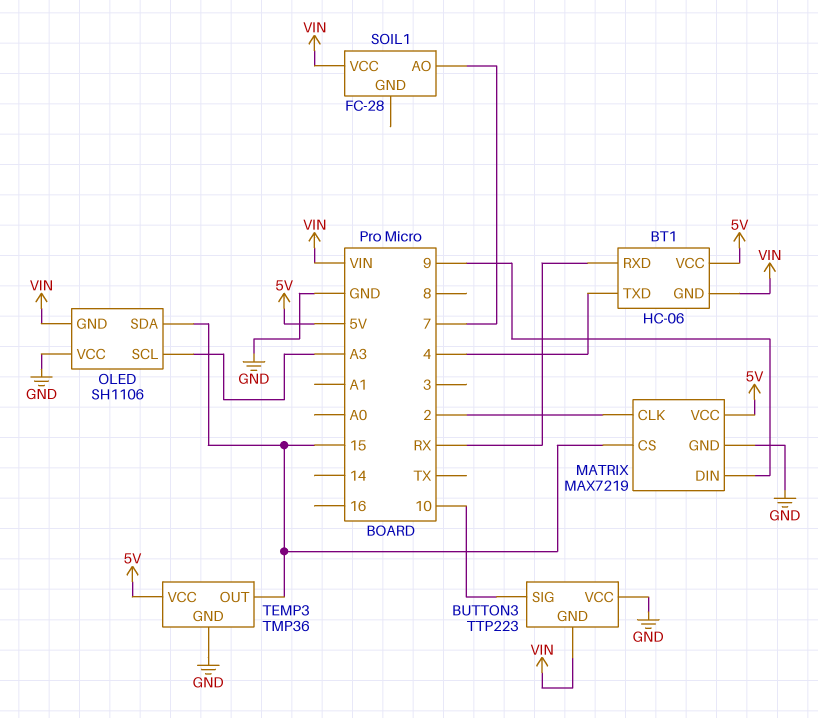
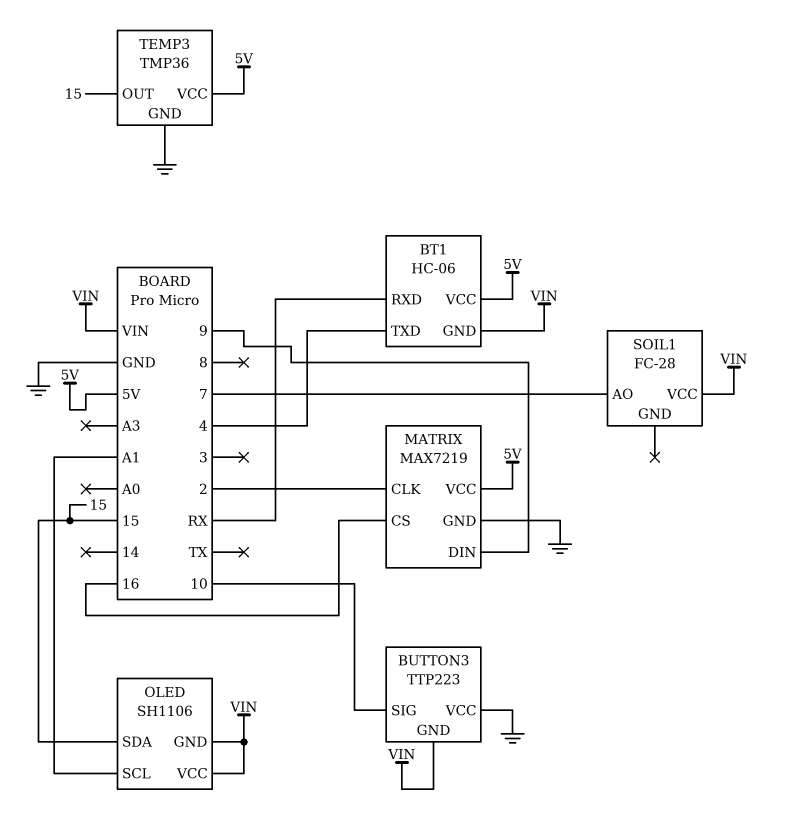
MATRIX pin CS: 15 -> 16
OLED pin SCL: A3 -> A1
OLED pin VCC: GND -> VIN

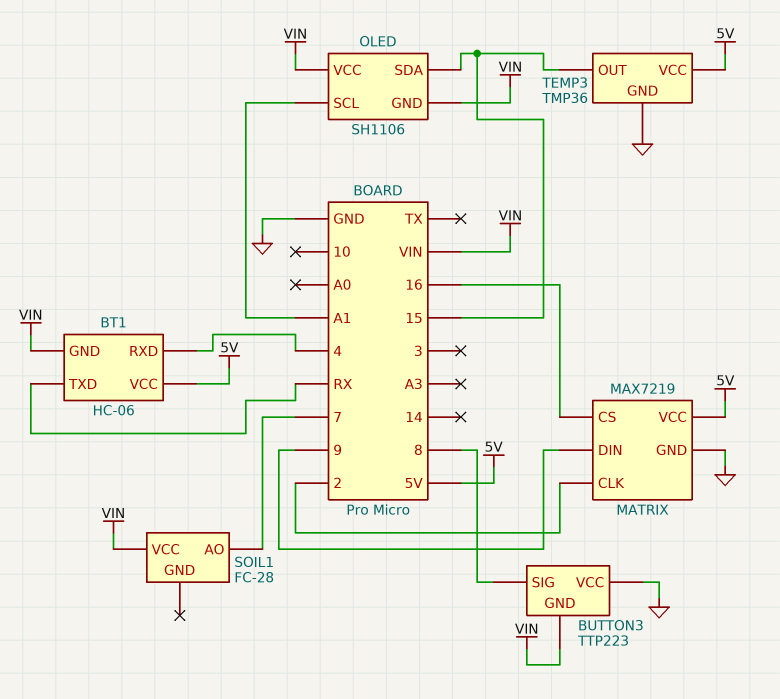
BT1 pin RXD: RX -> 4
BT1 pin TXD: 4 -> RX
BUTTON3 pin SIG: 10 -> 8

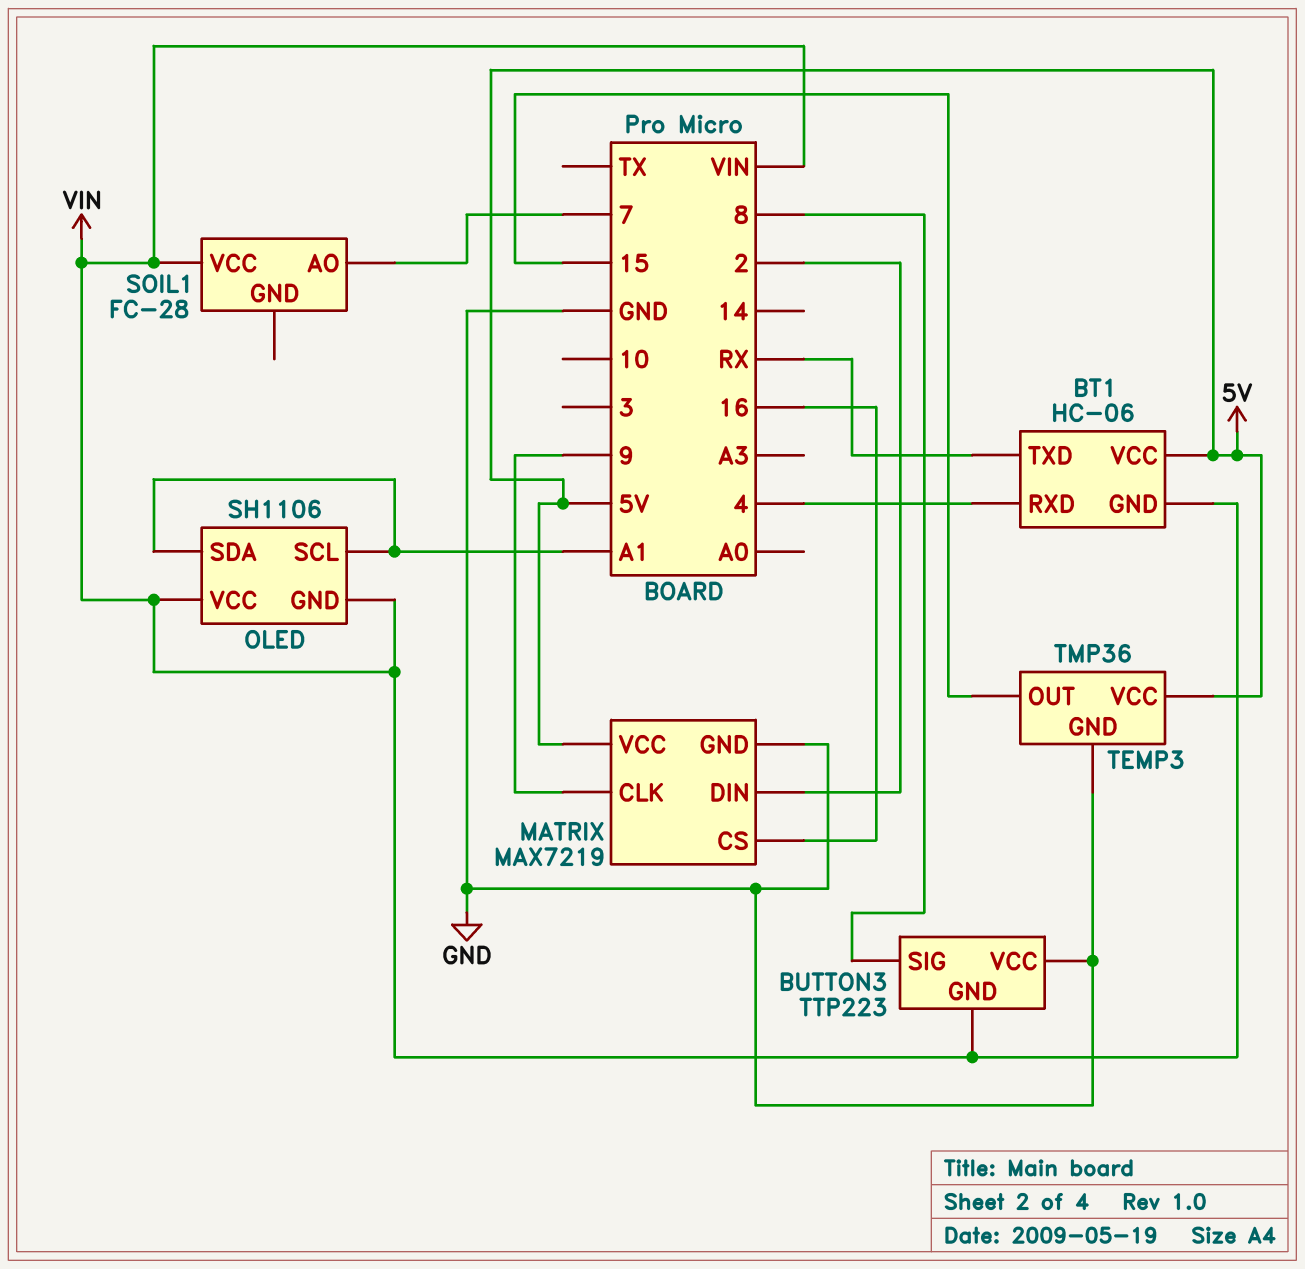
MATRIX pin CLK: 2 -> 9
MATRIX pin DIN: 9 -> 2
OLED pin SDA: 15 -> A1

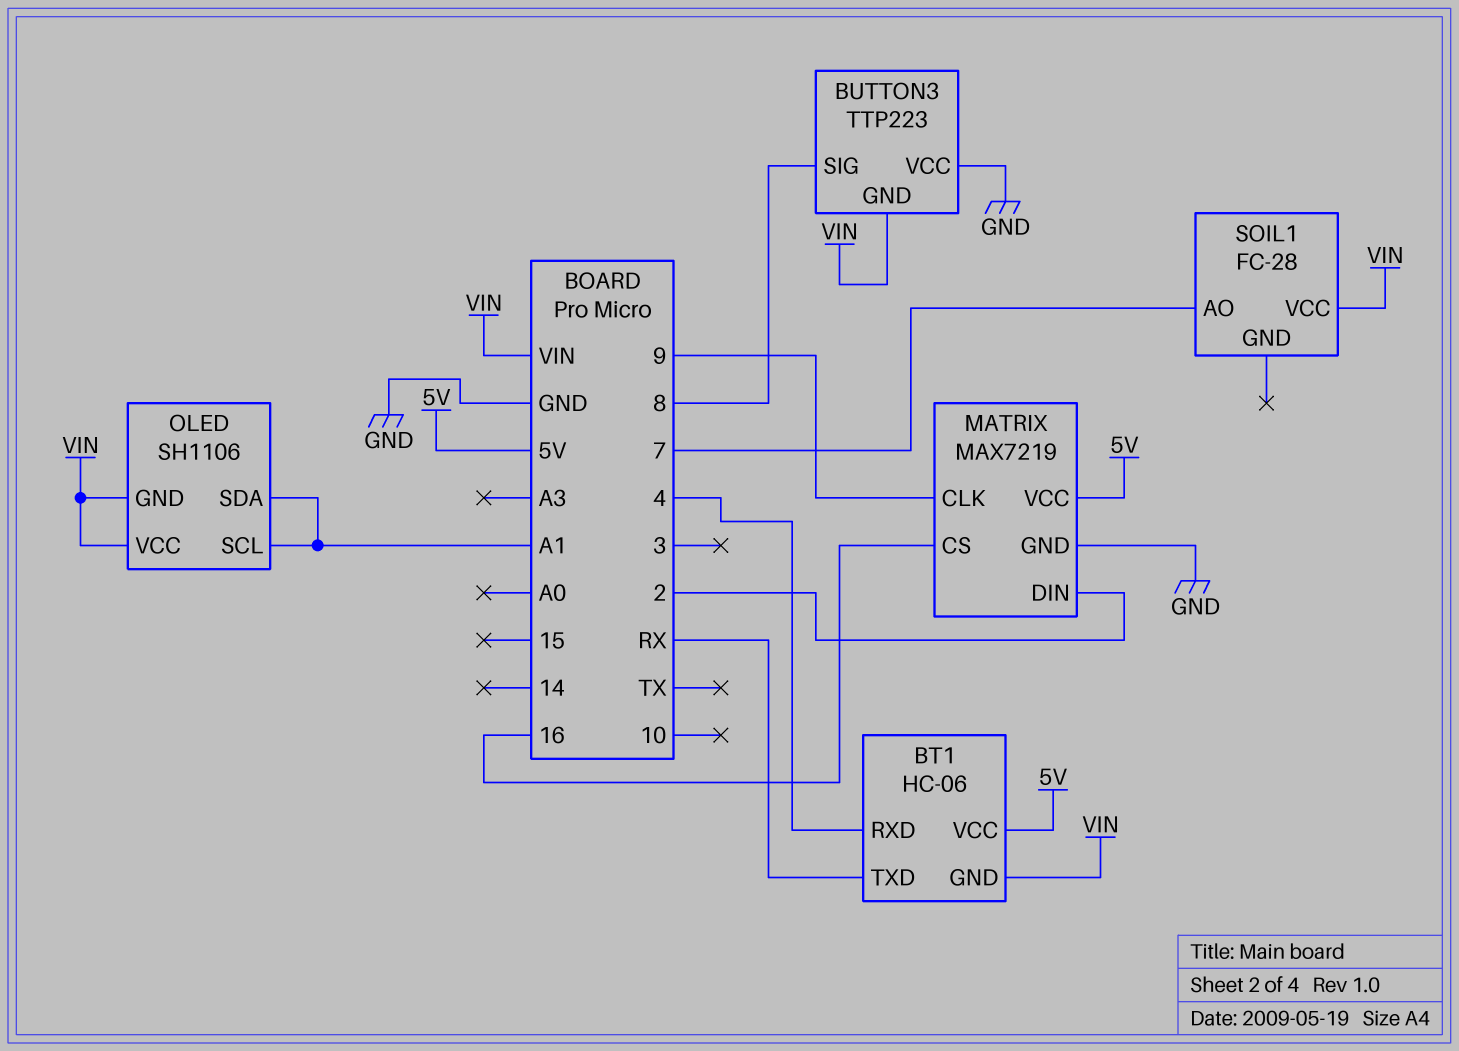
TEMP3: TMP36 -> none
TEMP3 pin GND: GND -> none
TEMP3 pin OUT: 15 -> none
TEMP3 pin VCC: 5V -> none

